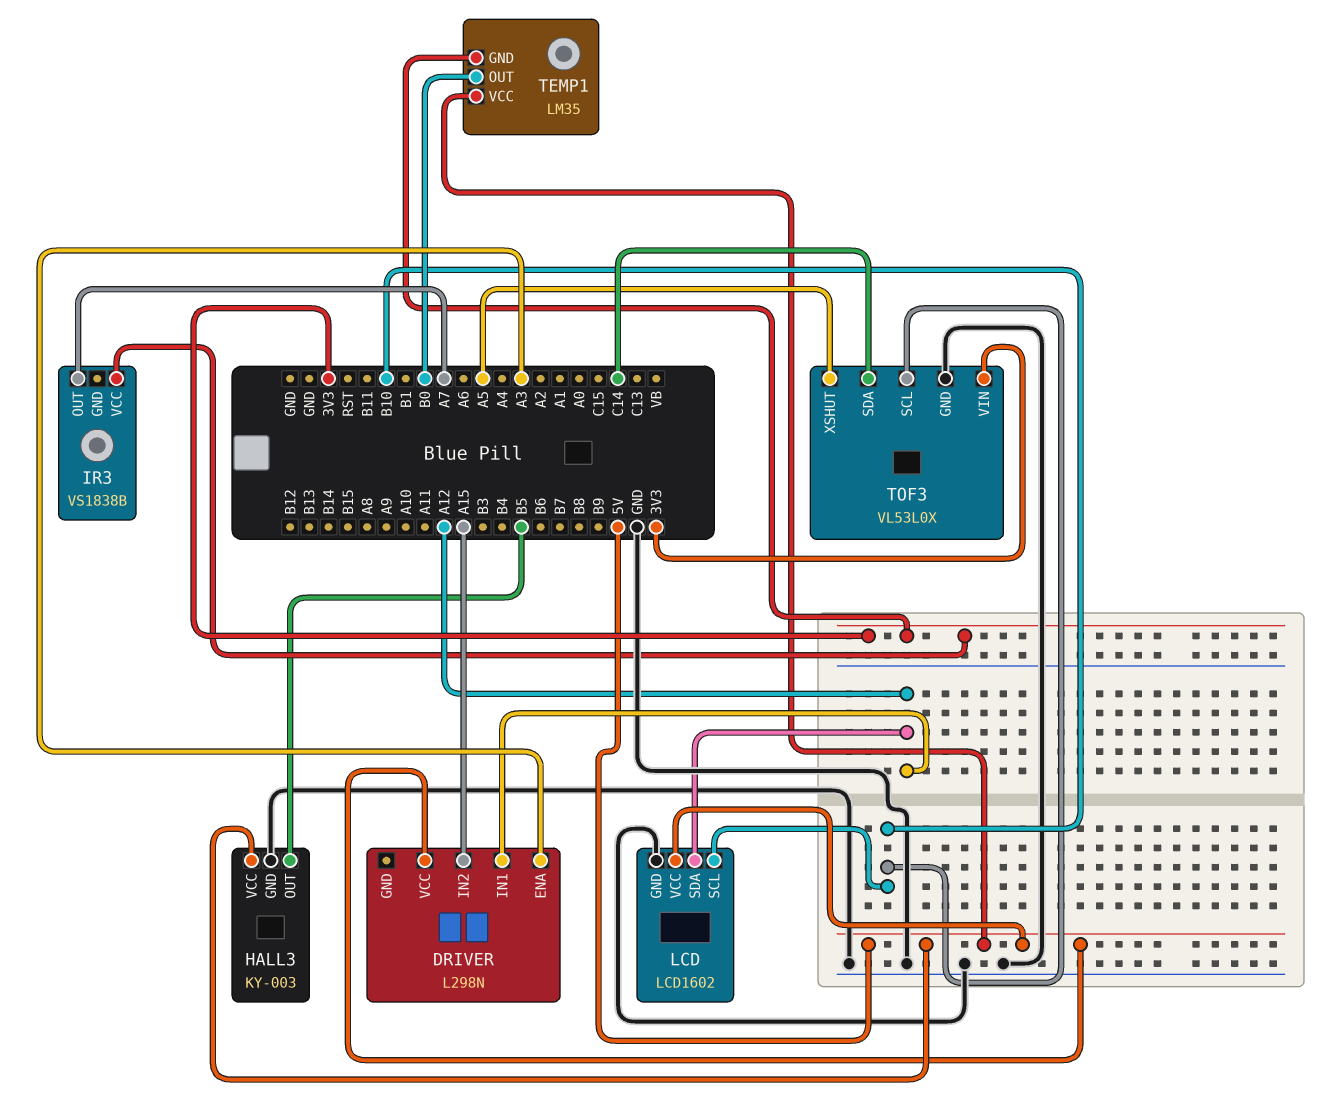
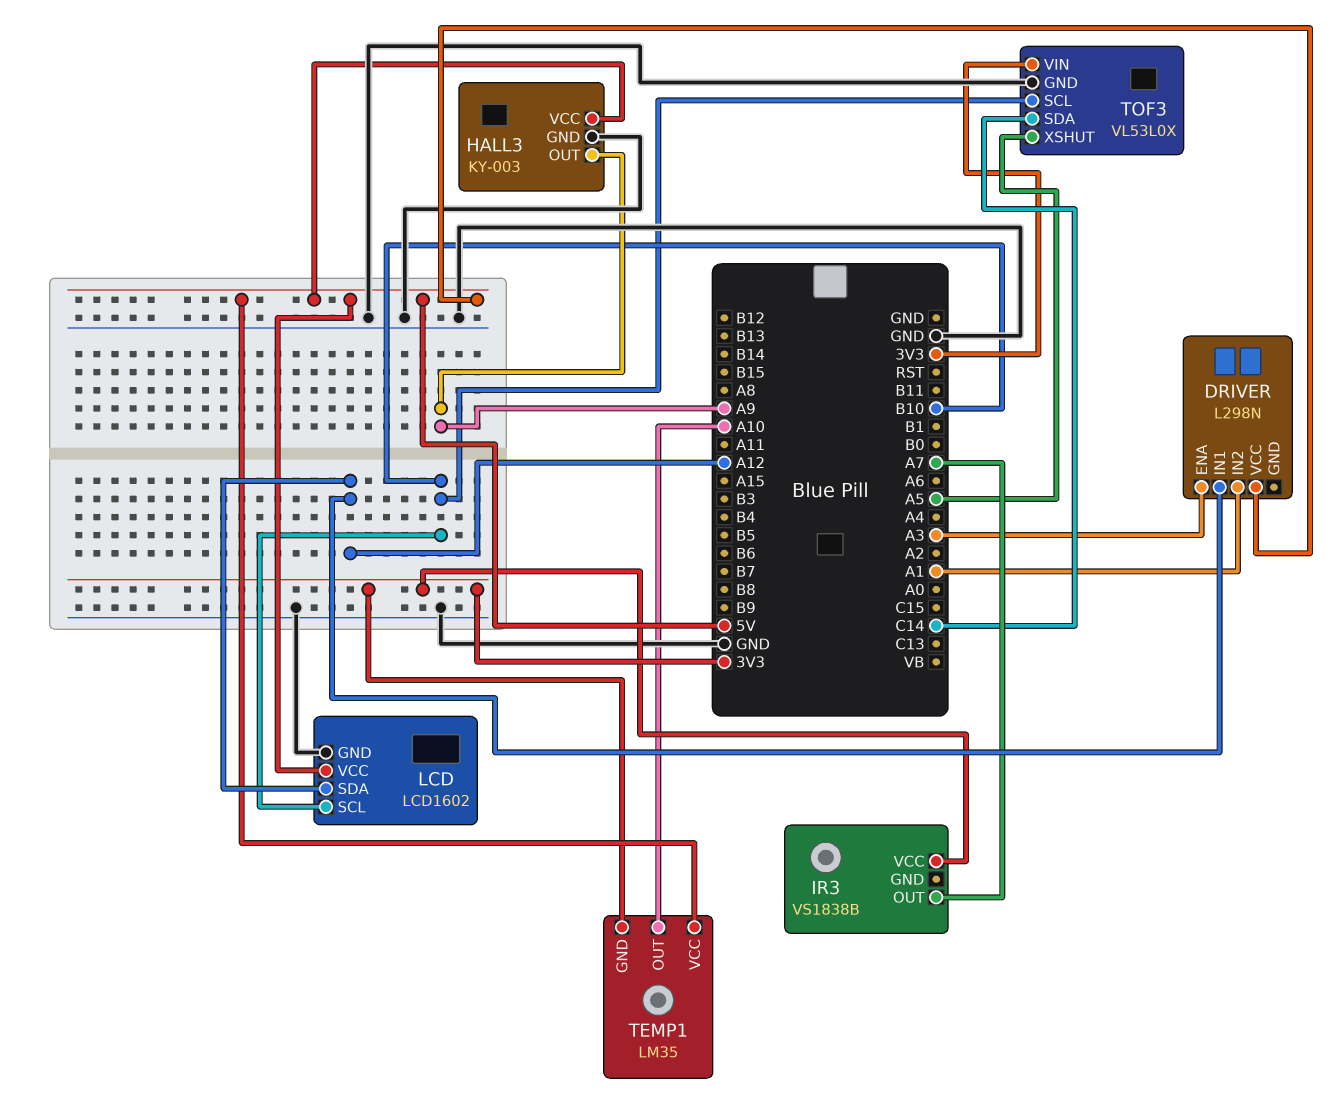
DRIVER pin IN2: A15 -> A1
HALL3 pin OUT: B5 -> A9
TEMP1 pin OUT: B0 -> A10

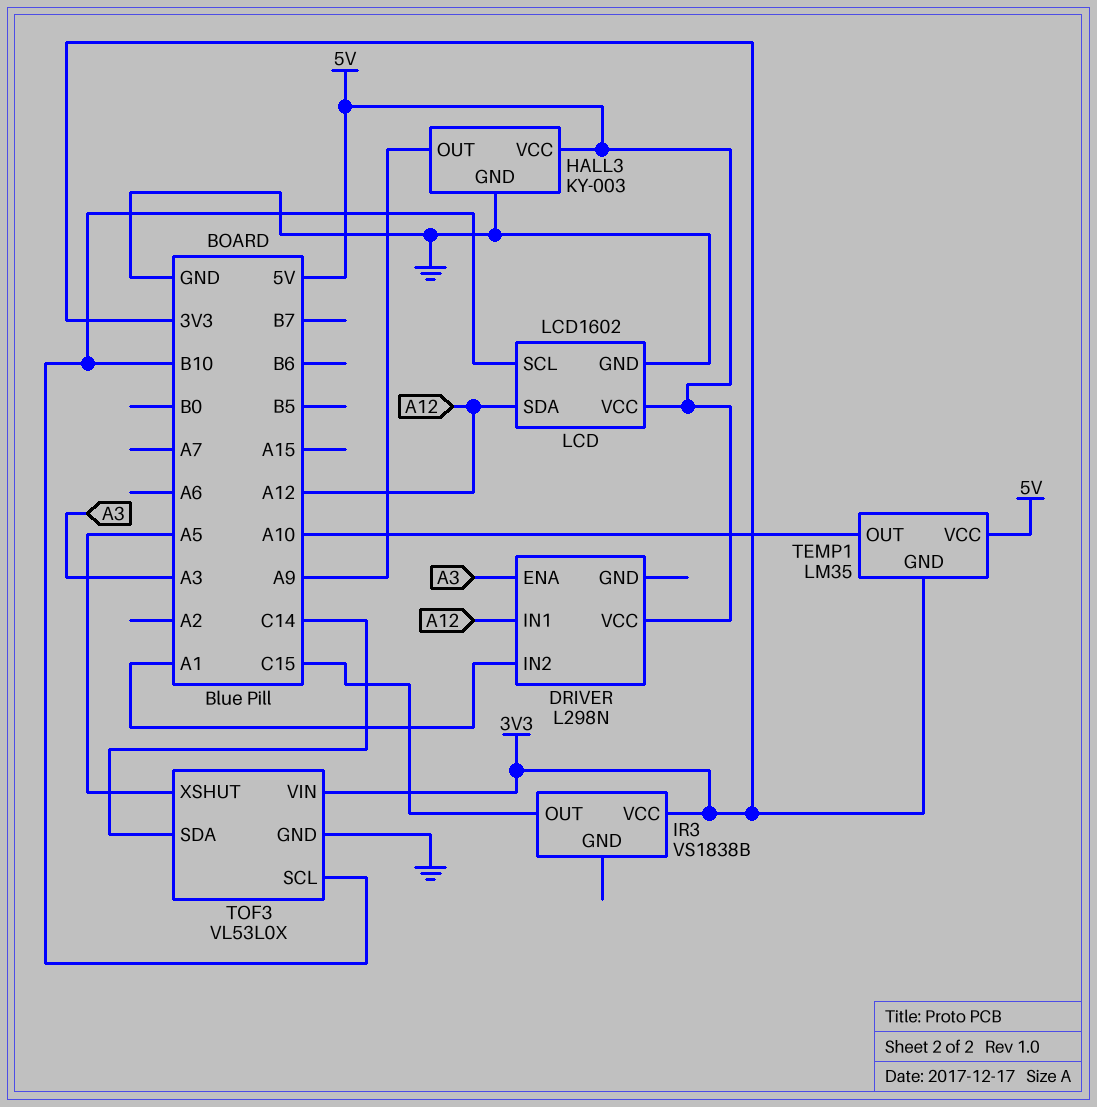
IR3 pin OUT: A7 -> C15

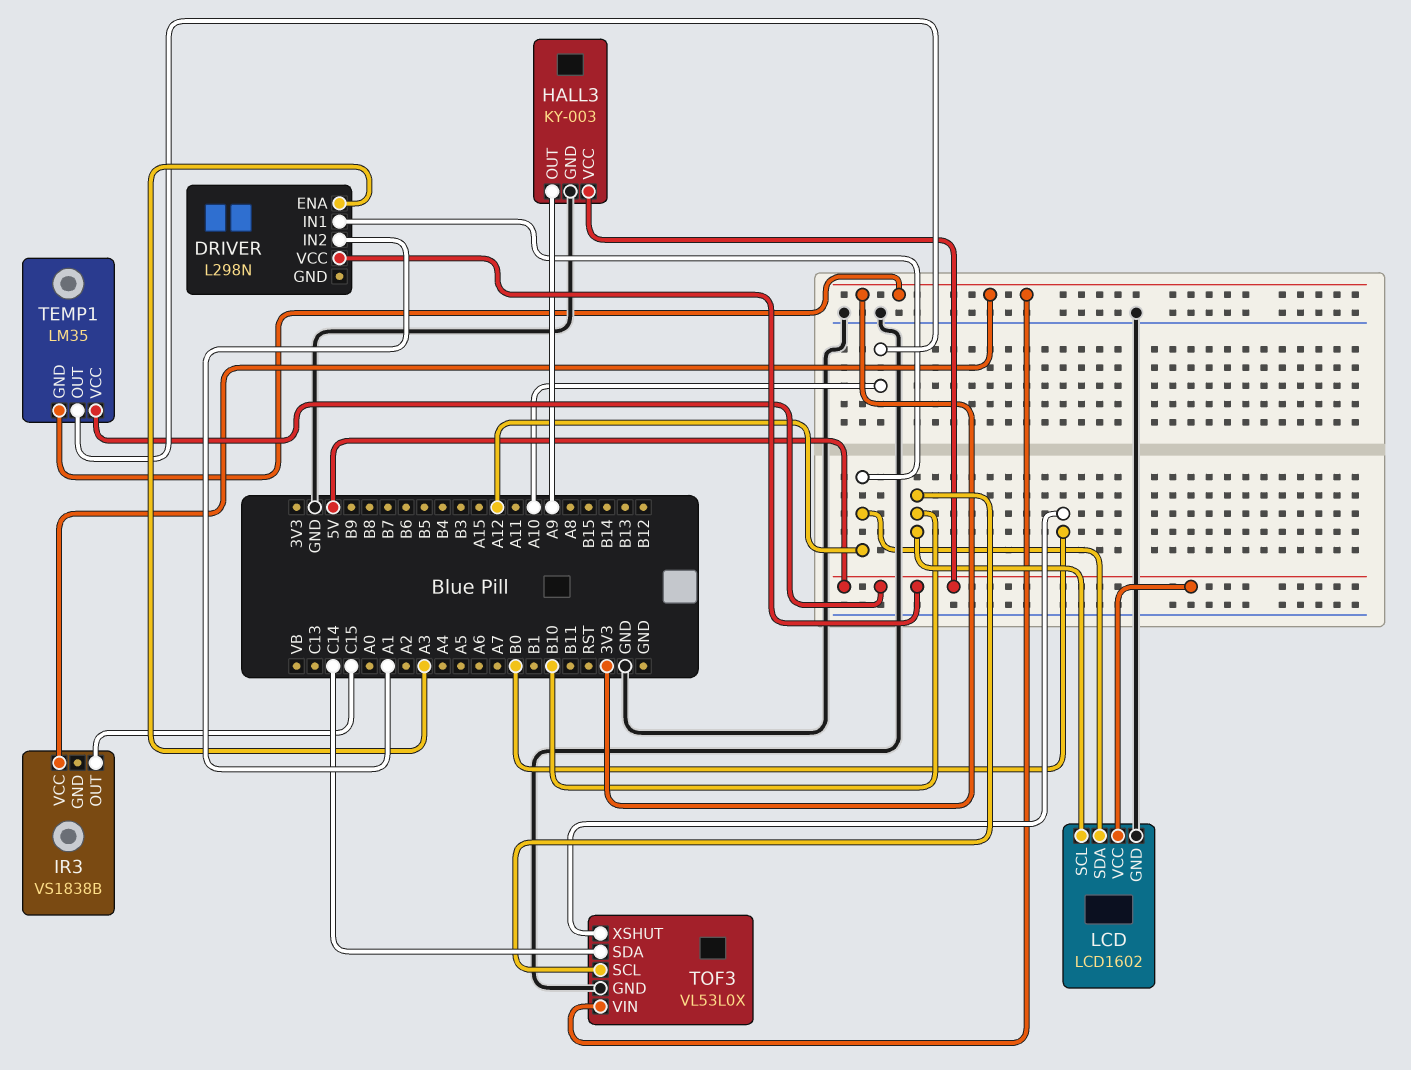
TOF3 pin XSHUT: A5 -> B0

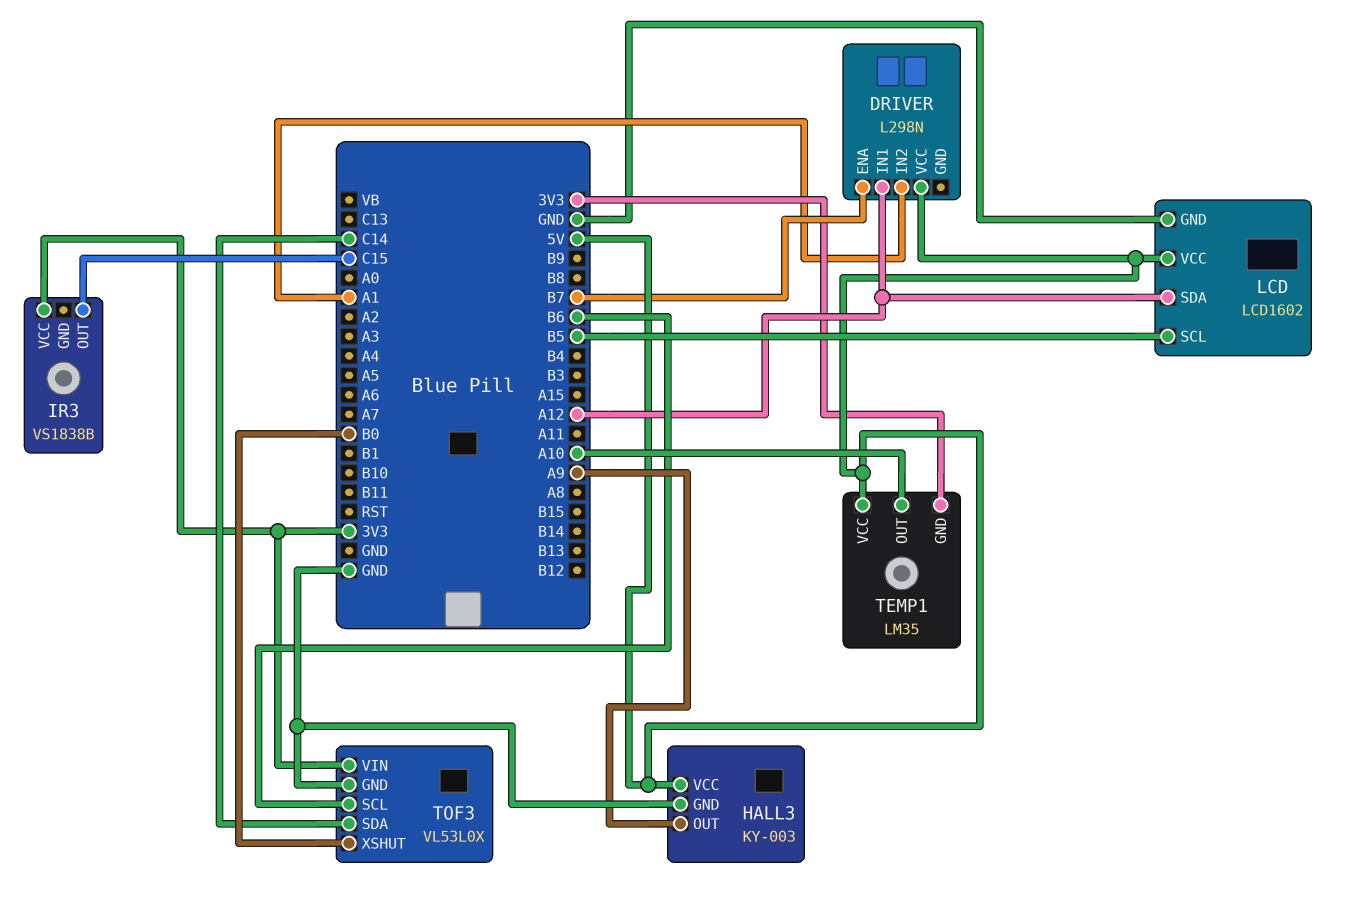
DRIVER pin ENA: A3 -> B7
LCD pin SCL: B10 -> B5
TOF3 pin SCL: B10 -> B6

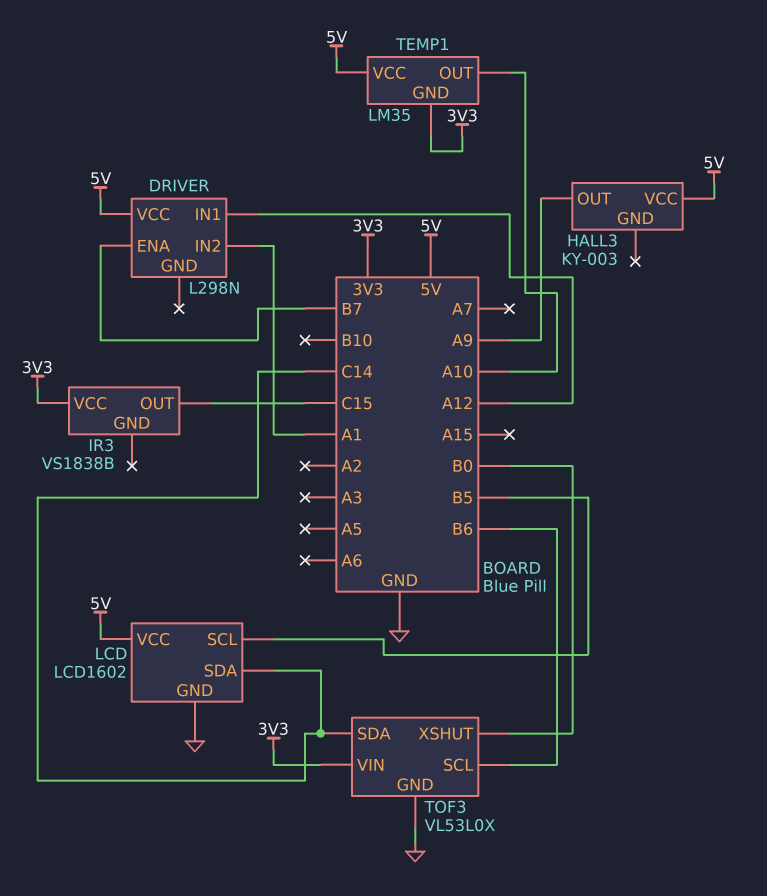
HALL3 pin GND: GND -> none
LCD pin SDA: A12 -> C14

